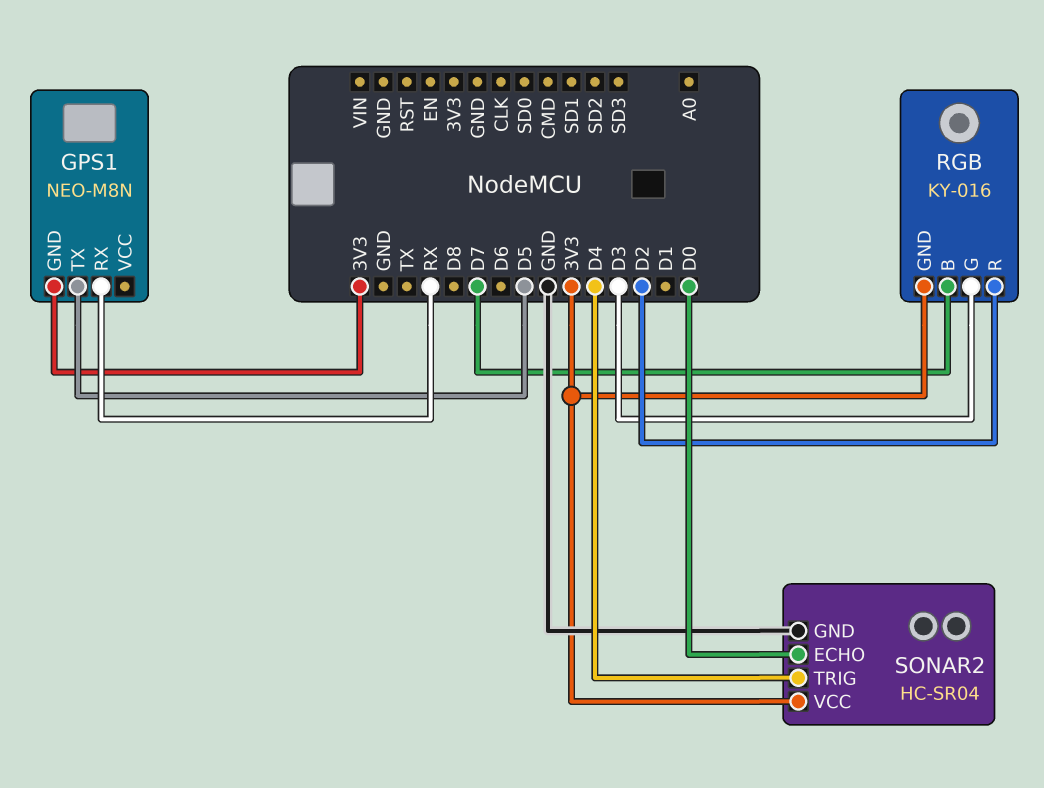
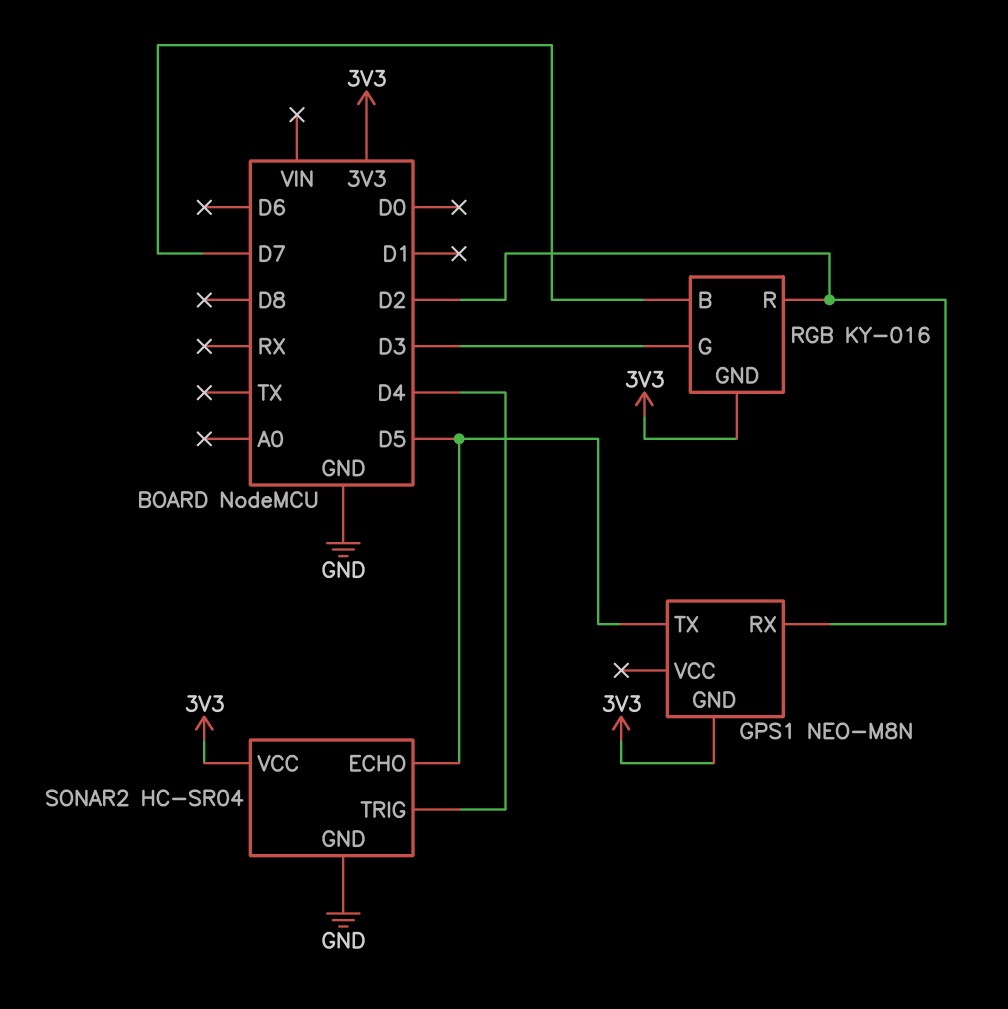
GPS1 pin RX: RX -> D2
SONAR2 pin ECHO: D0 -> D5

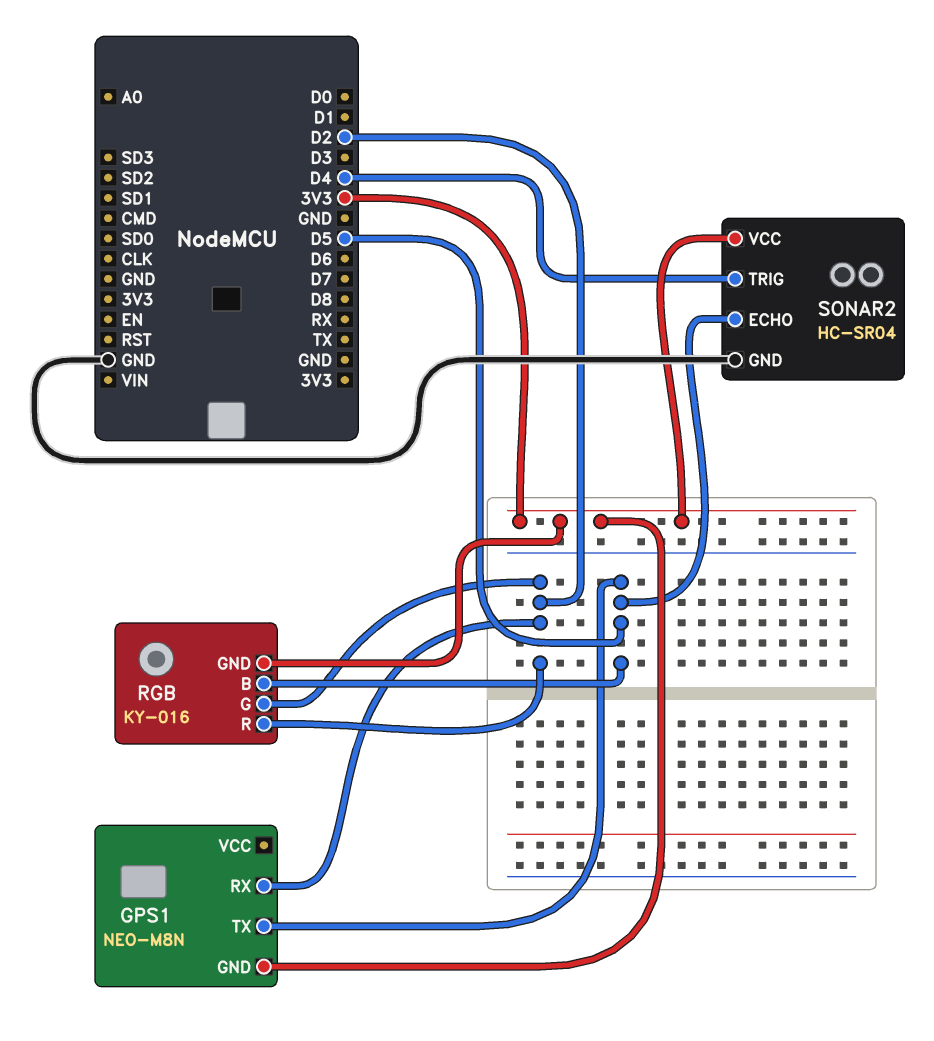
RGB pin B: D7 -> D5
RGB pin G: D3 -> D2

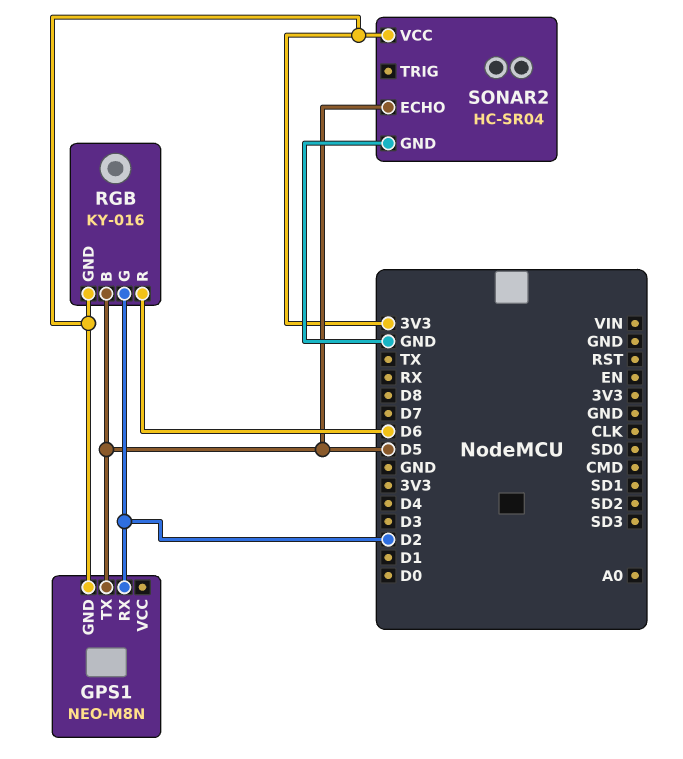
RGB pin R: D2 -> D6
SONAR2 pin TRIG: D4 -> none

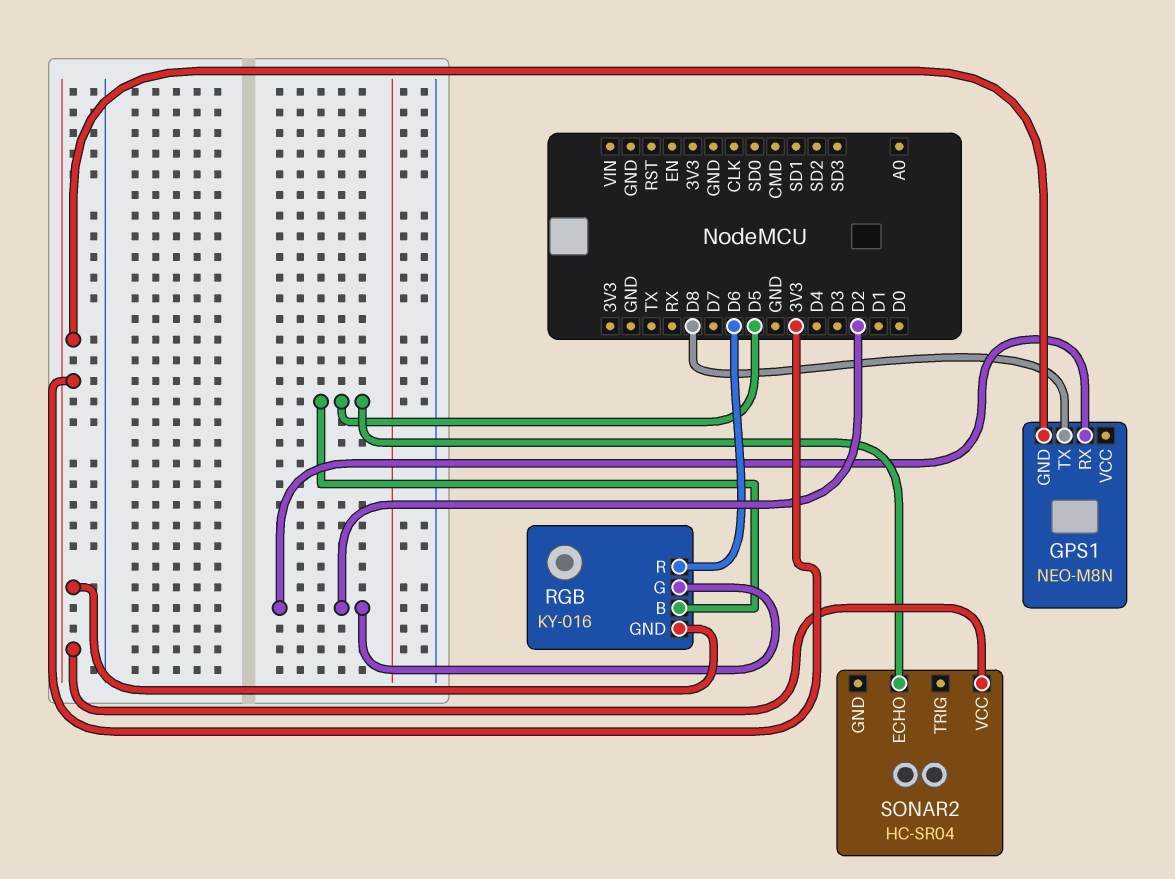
GPS1 pin TX: D5 -> D8
SONAR2 pin GND: GND -> none

